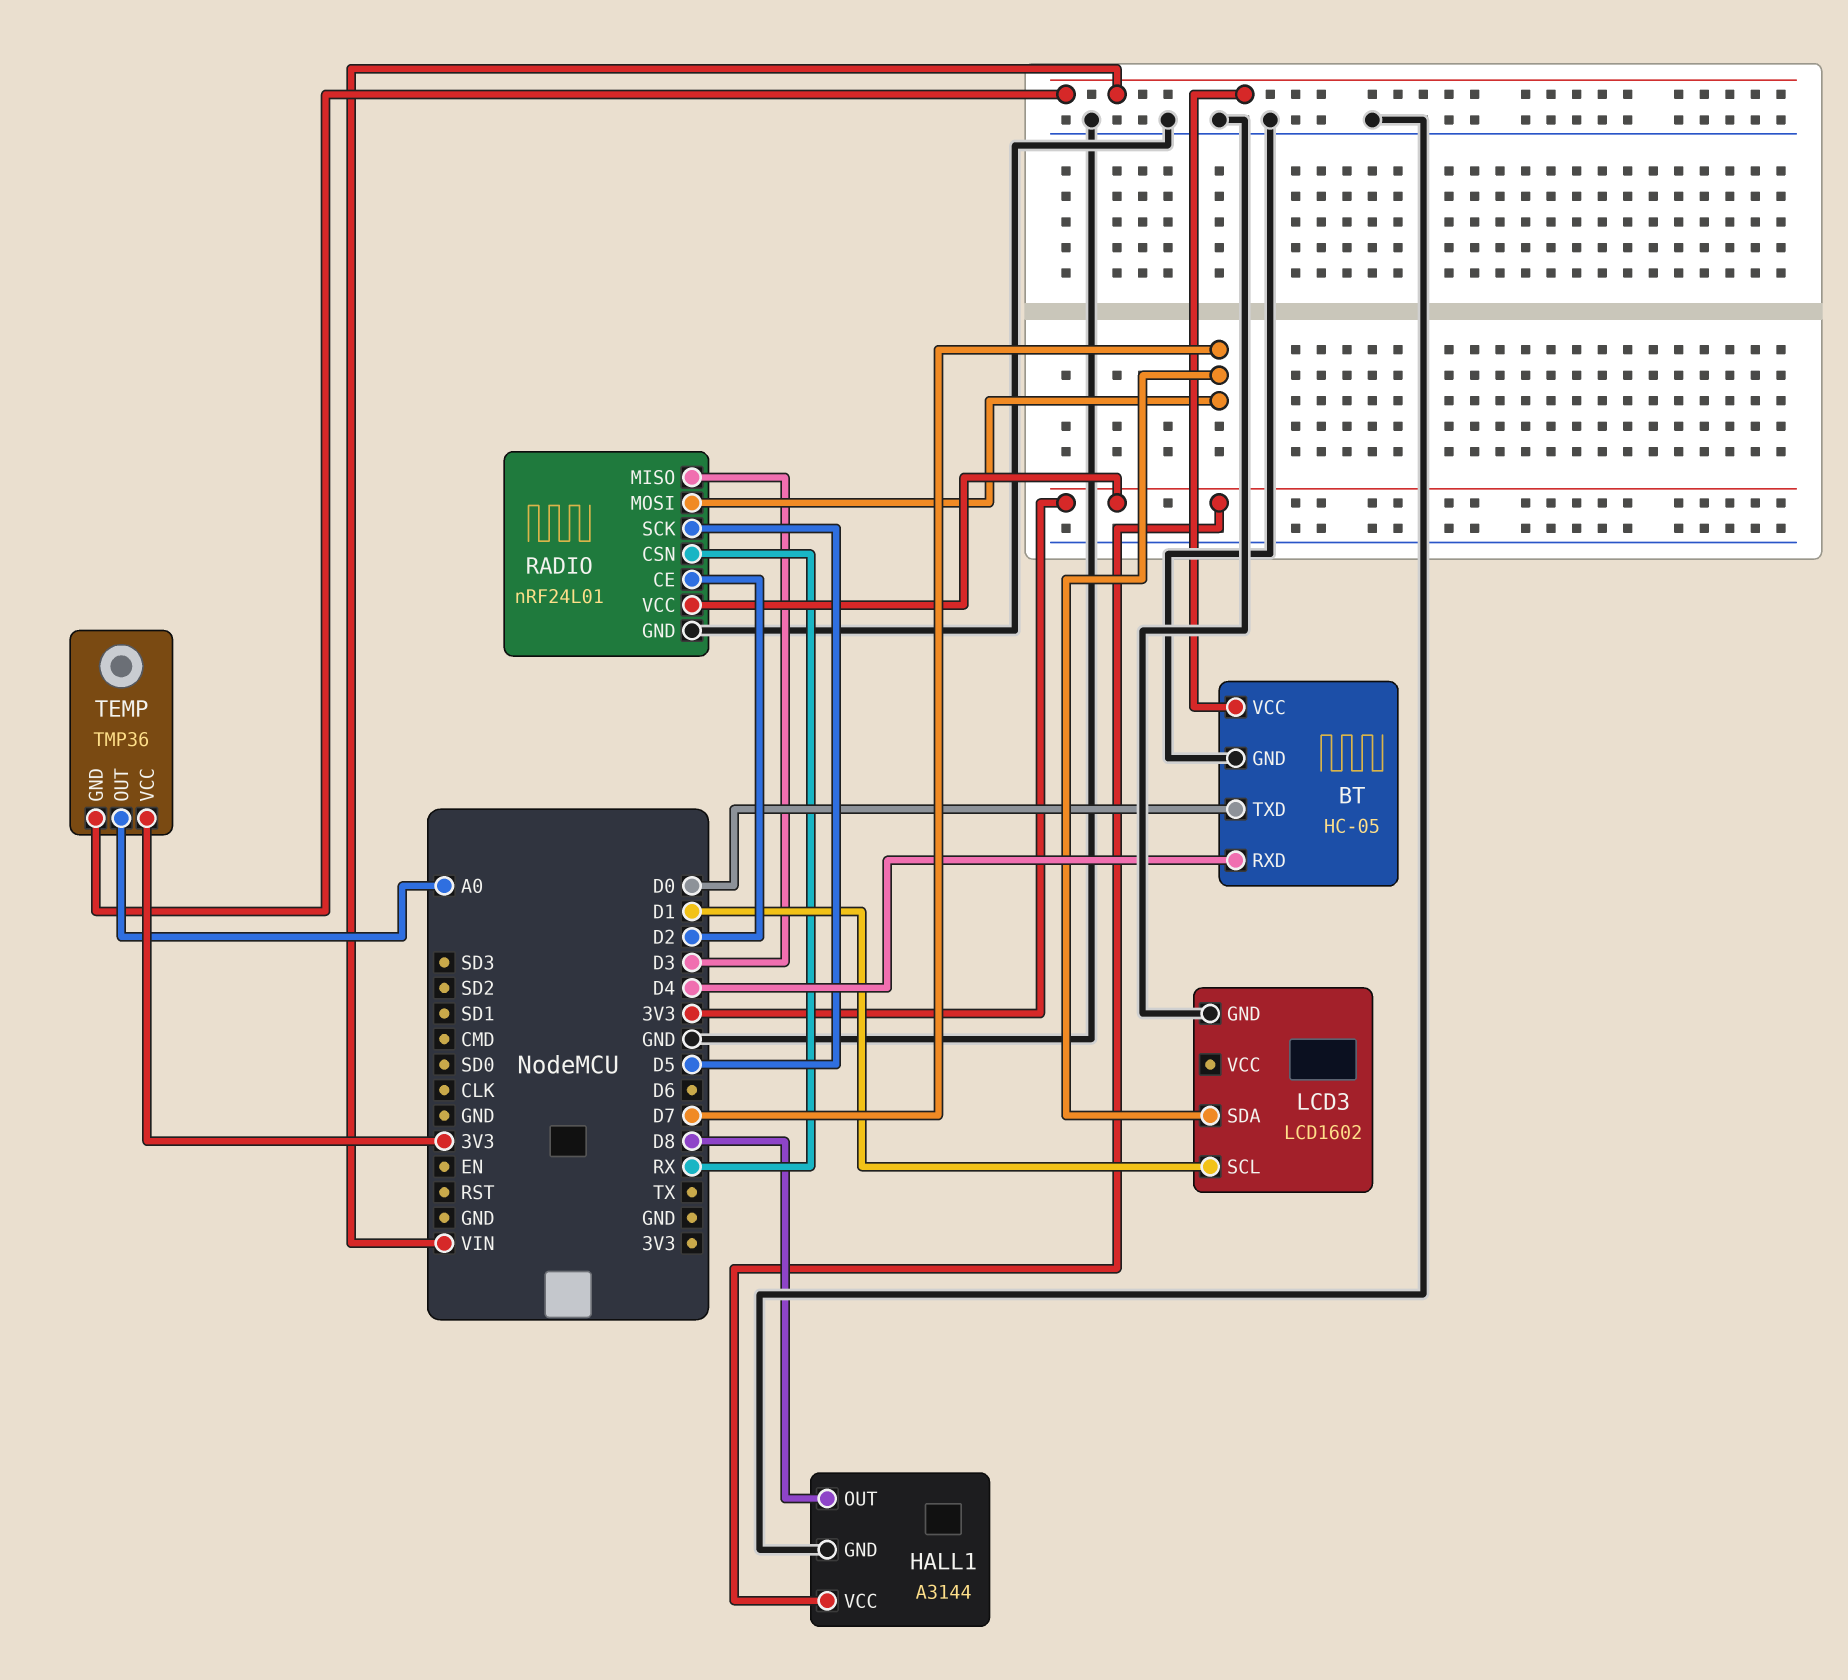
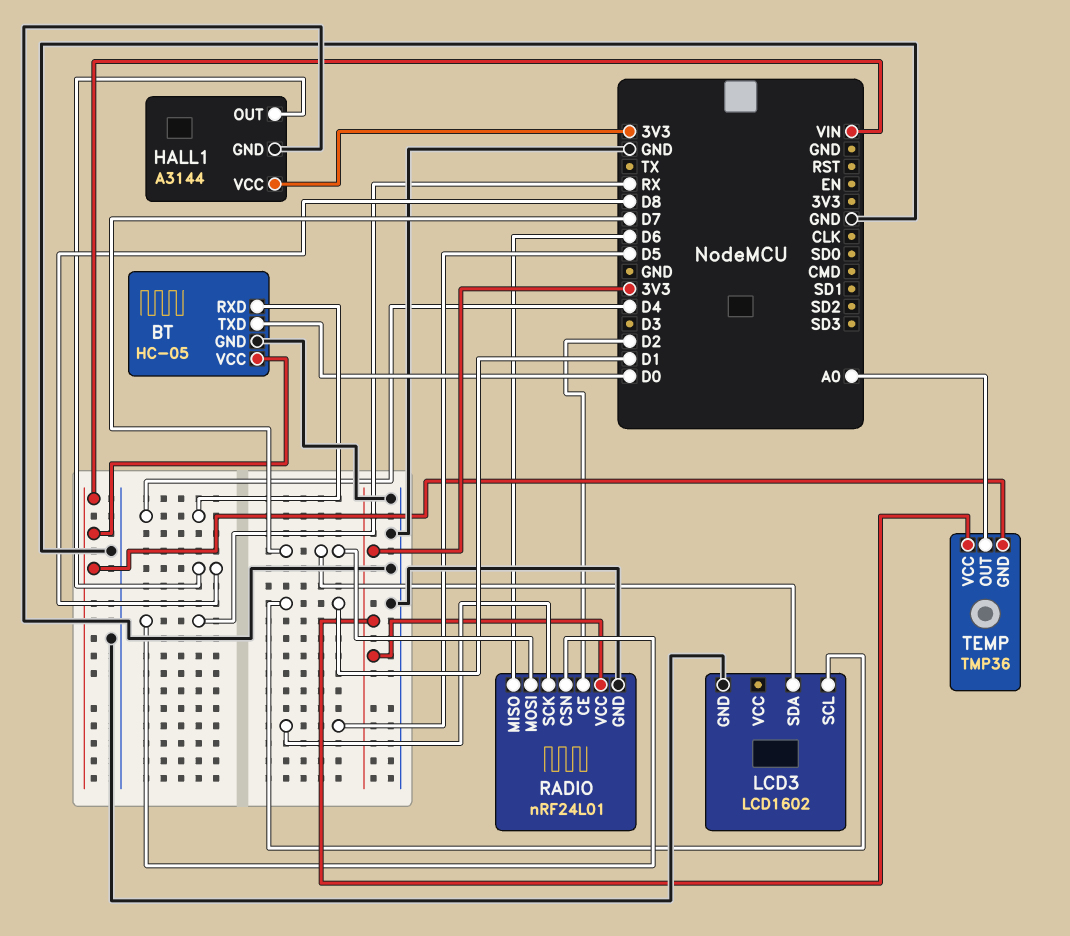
RADIO pin MISO: D3 -> D6

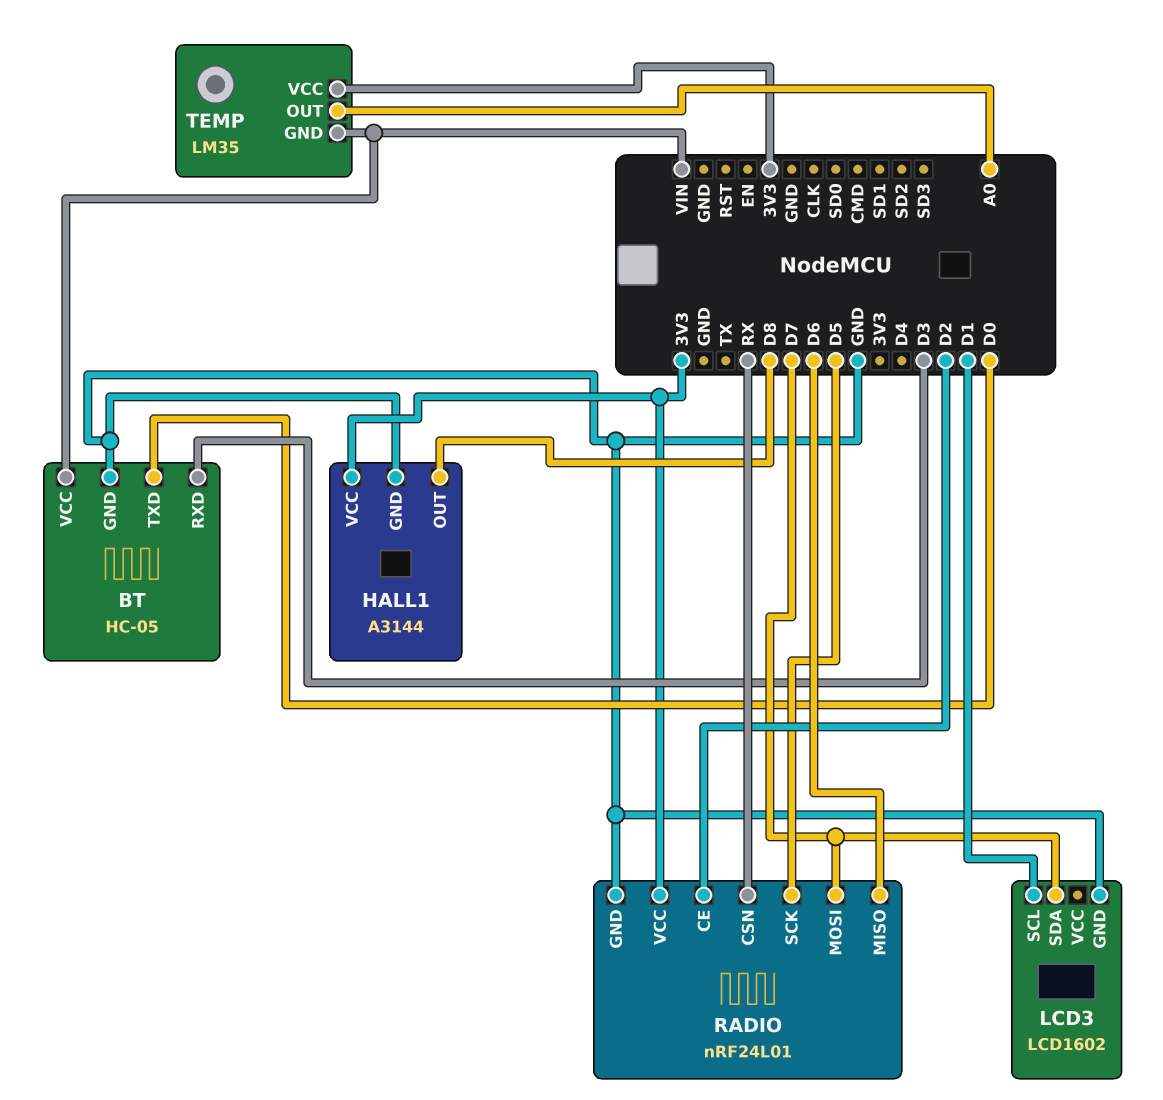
BT pin RXD: D4 -> D3
TEMP: TMP36 -> LM35

